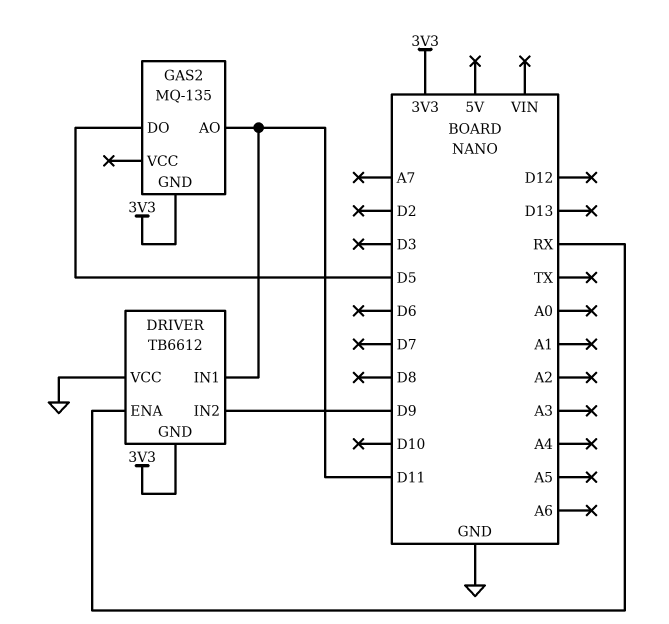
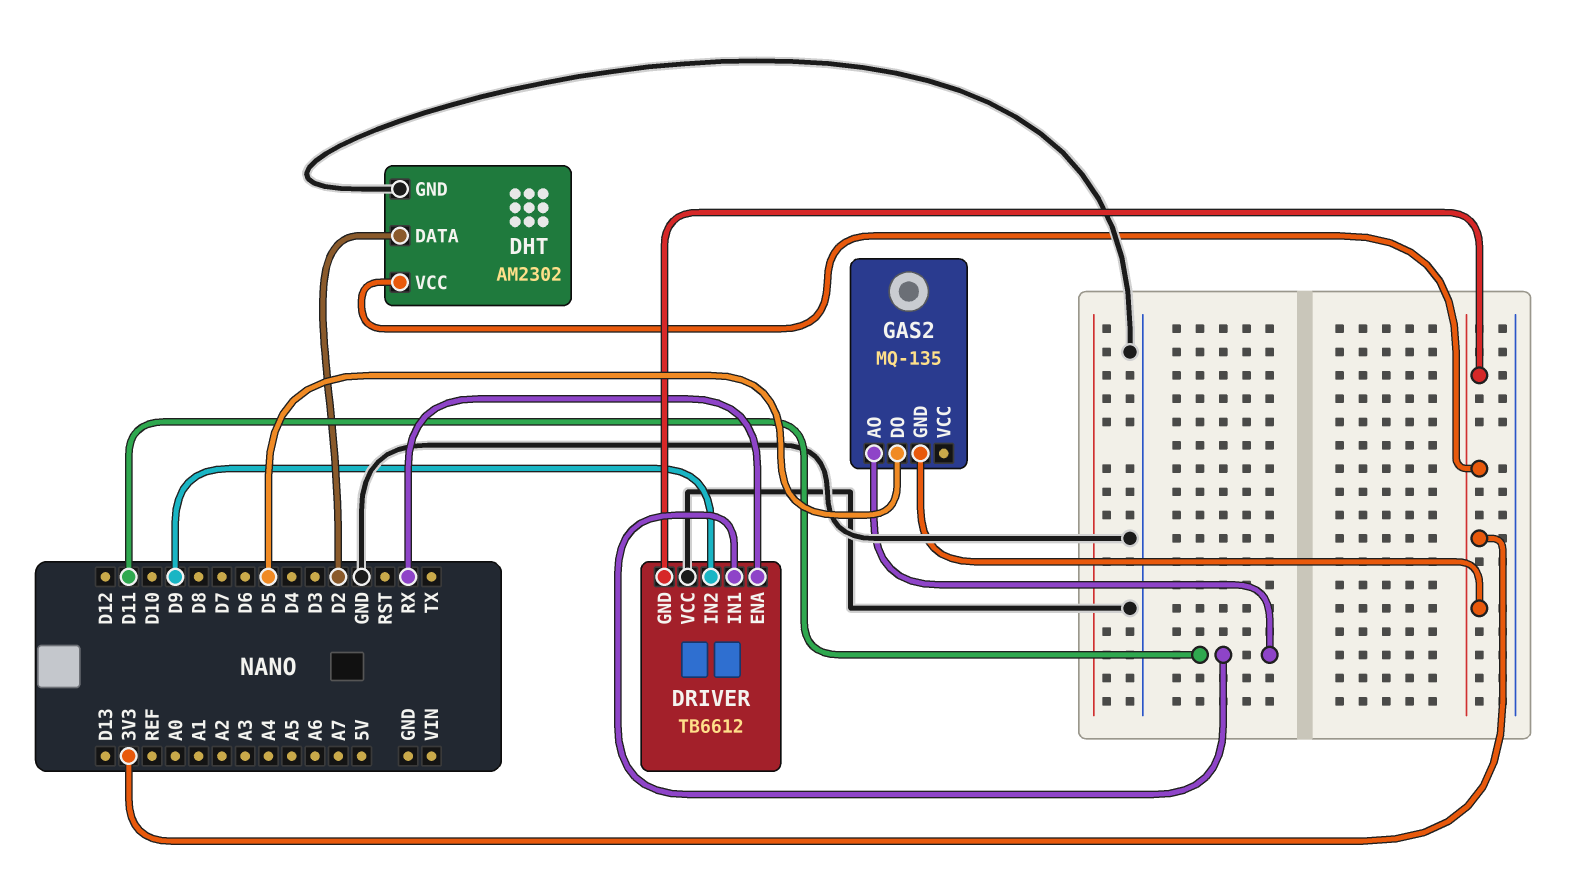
DHT: none -> AM2302
DHT pin DATA: none -> D2
DHT pin GND: none -> GND
DHT pin VCC: none -> 3V3

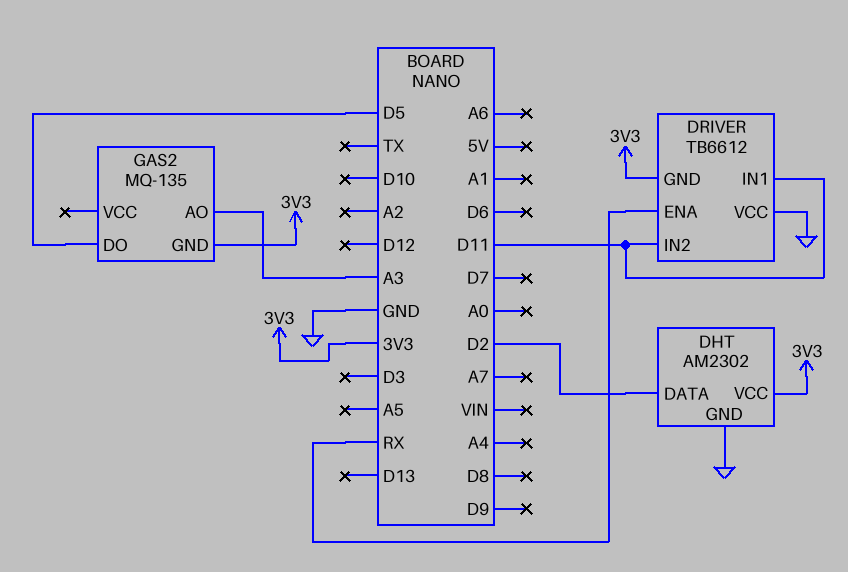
DRIVER pin IN2: D9 -> D11
GAS2 pin AO: D11 -> A3

